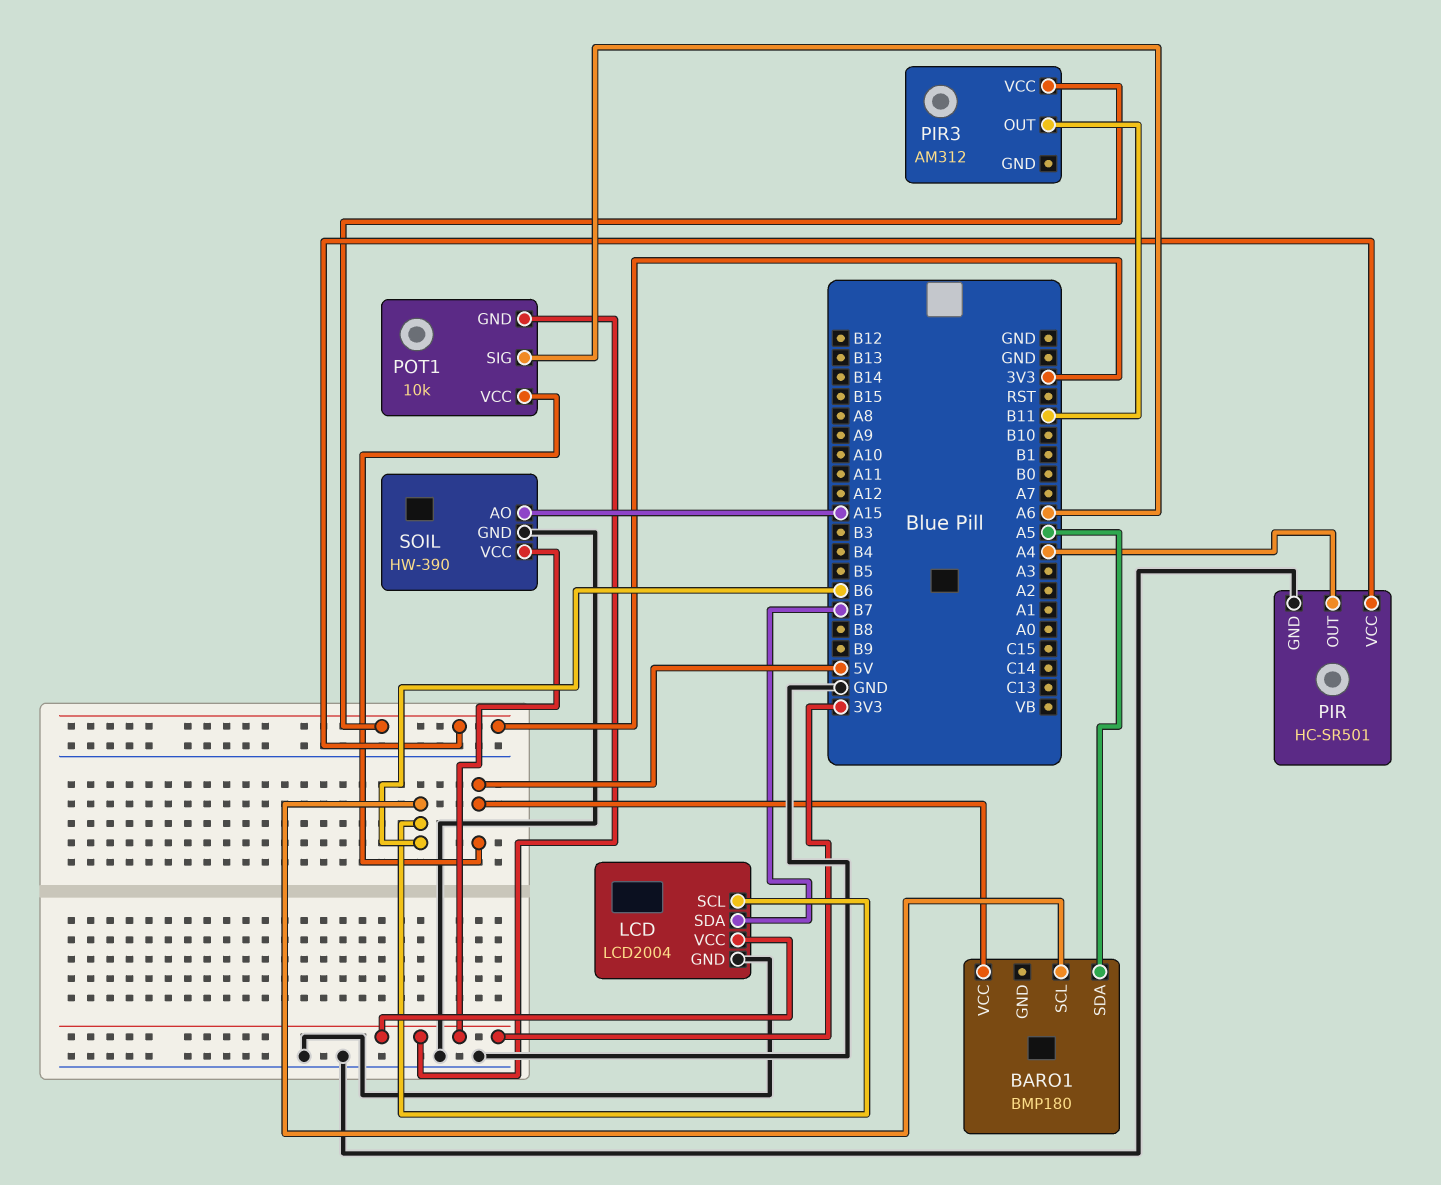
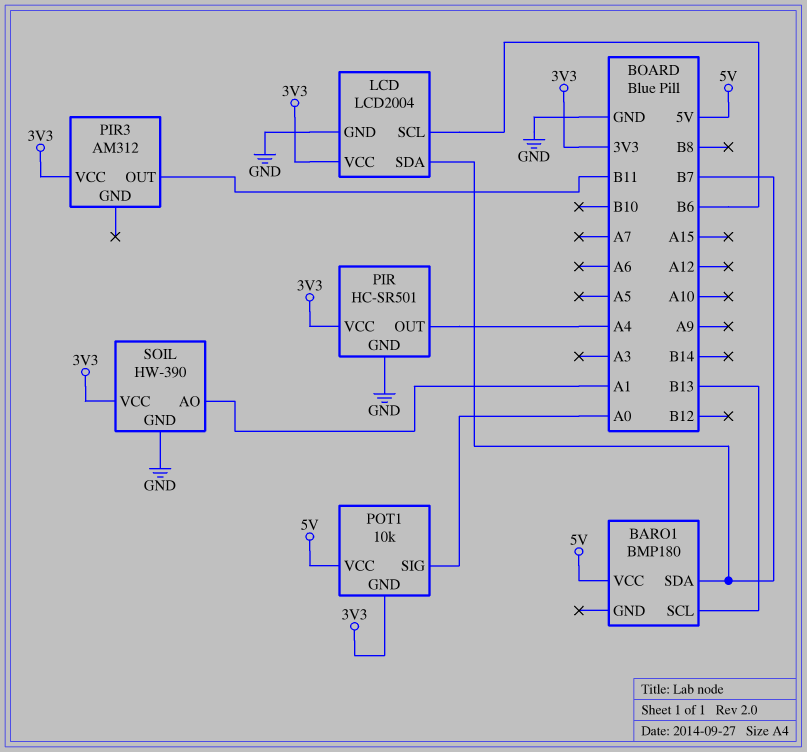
BARO1 pin SCL: B6 -> B13
BARO1 pin SDA: A5 -> B7
POT1 pin SIG: A6 -> A0
SOIL pin AO: A15 -> A1

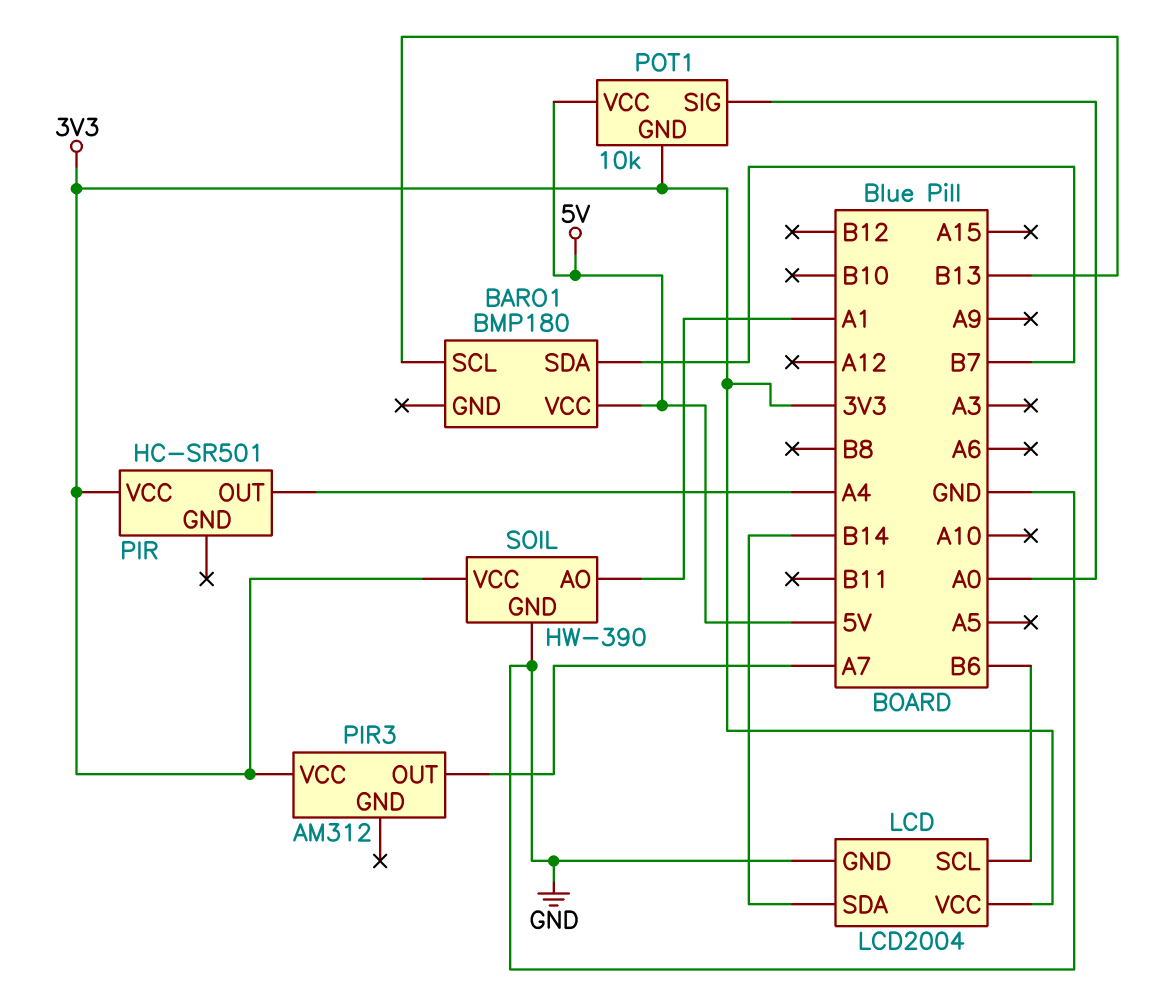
LCD pin SDA: B7 -> B14
PIR pin GND: GND -> none
PIR3 pin OUT: B11 -> A7

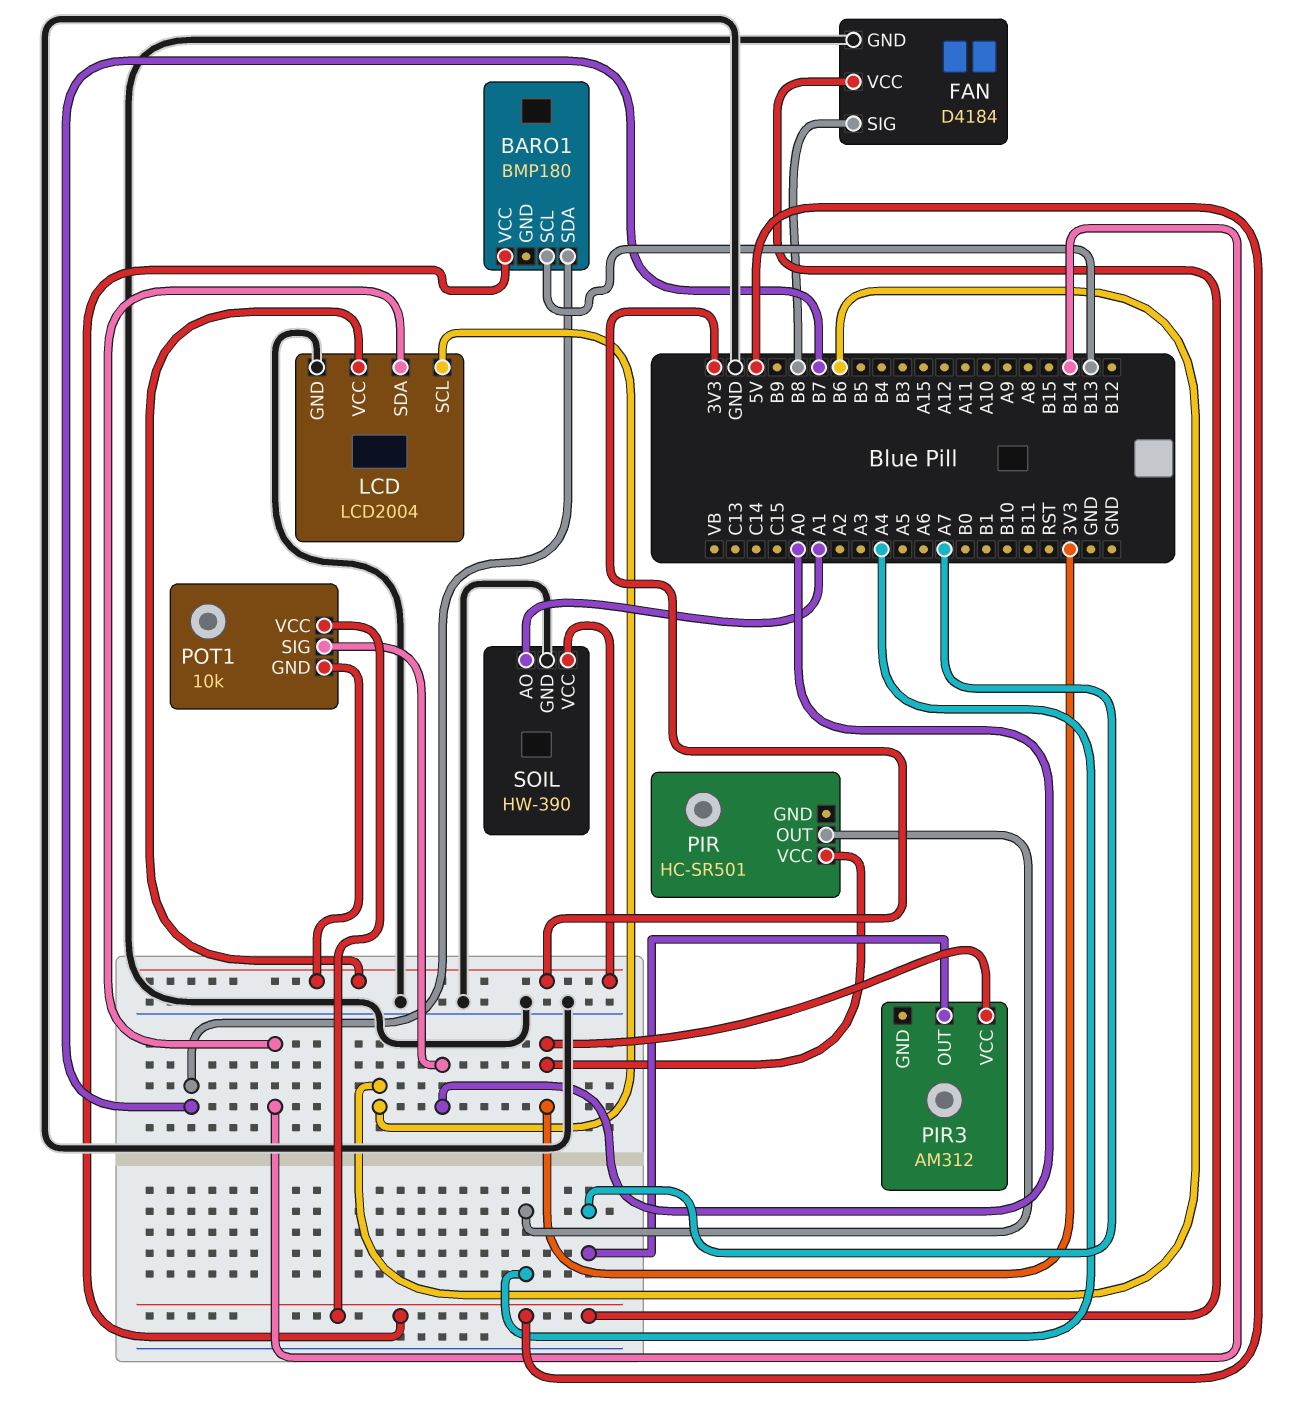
FAN: none -> D4184
FAN pin GND: none -> GND
FAN pin SIG: none -> B8
FAN pin VCC: none -> 5V

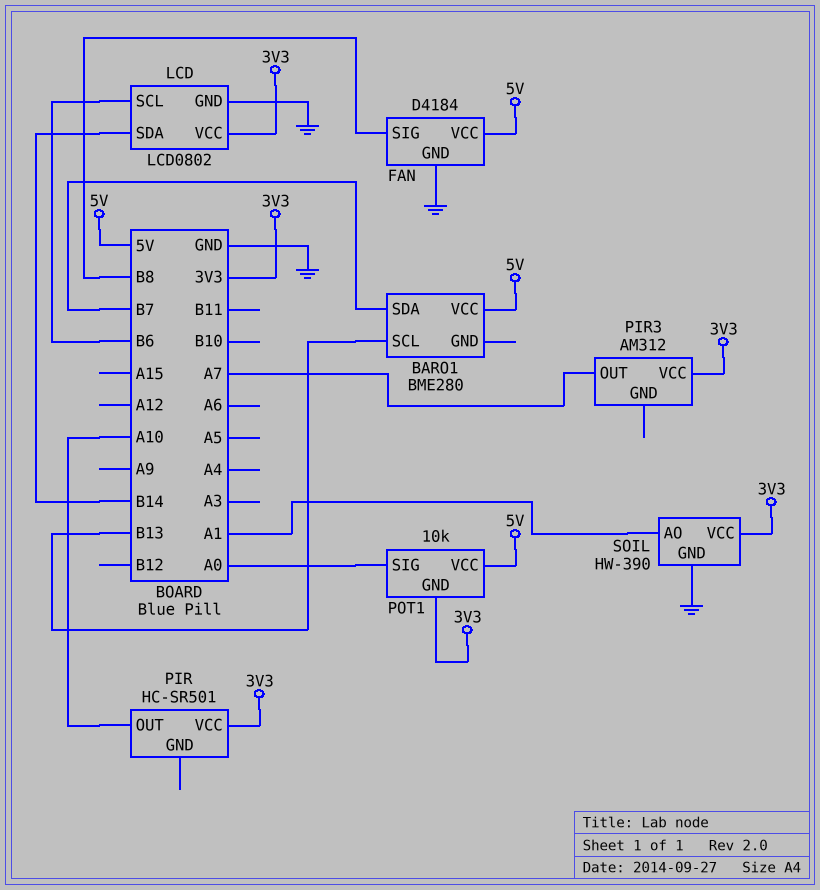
BARO1: BMP180 -> BME280
LCD: LCD2004 -> LCD0802
PIR pin OUT: A4 -> A10

